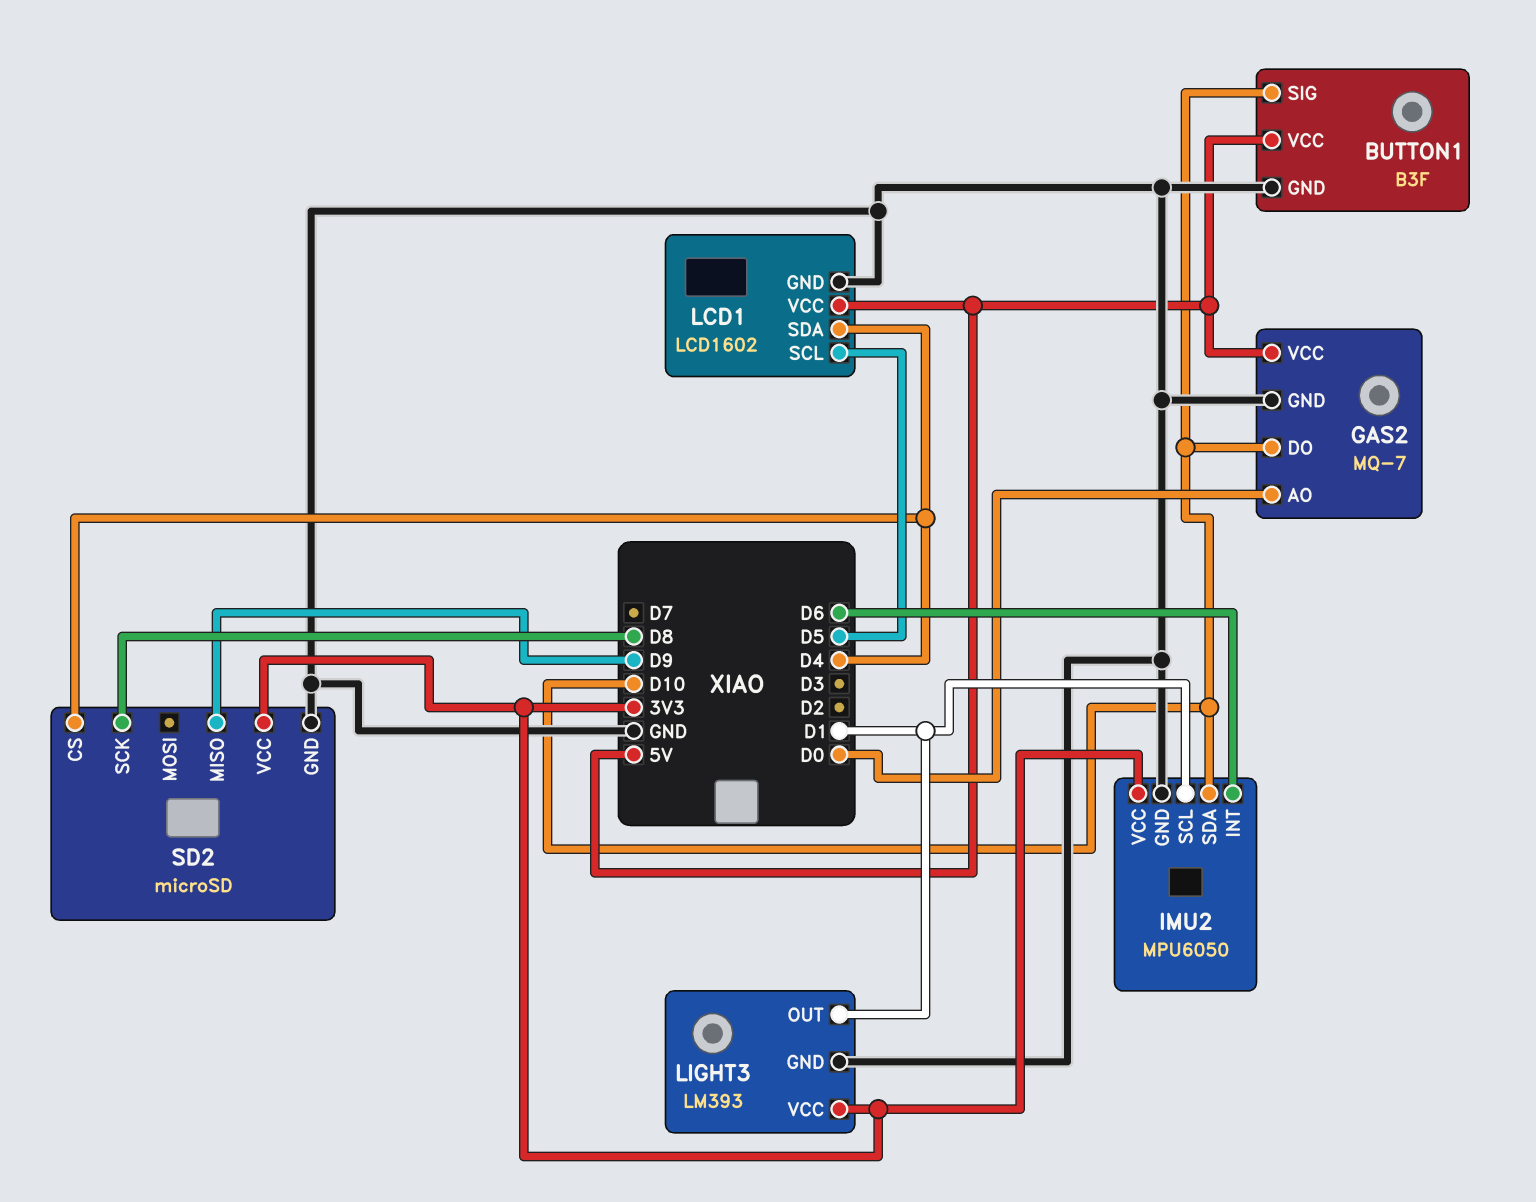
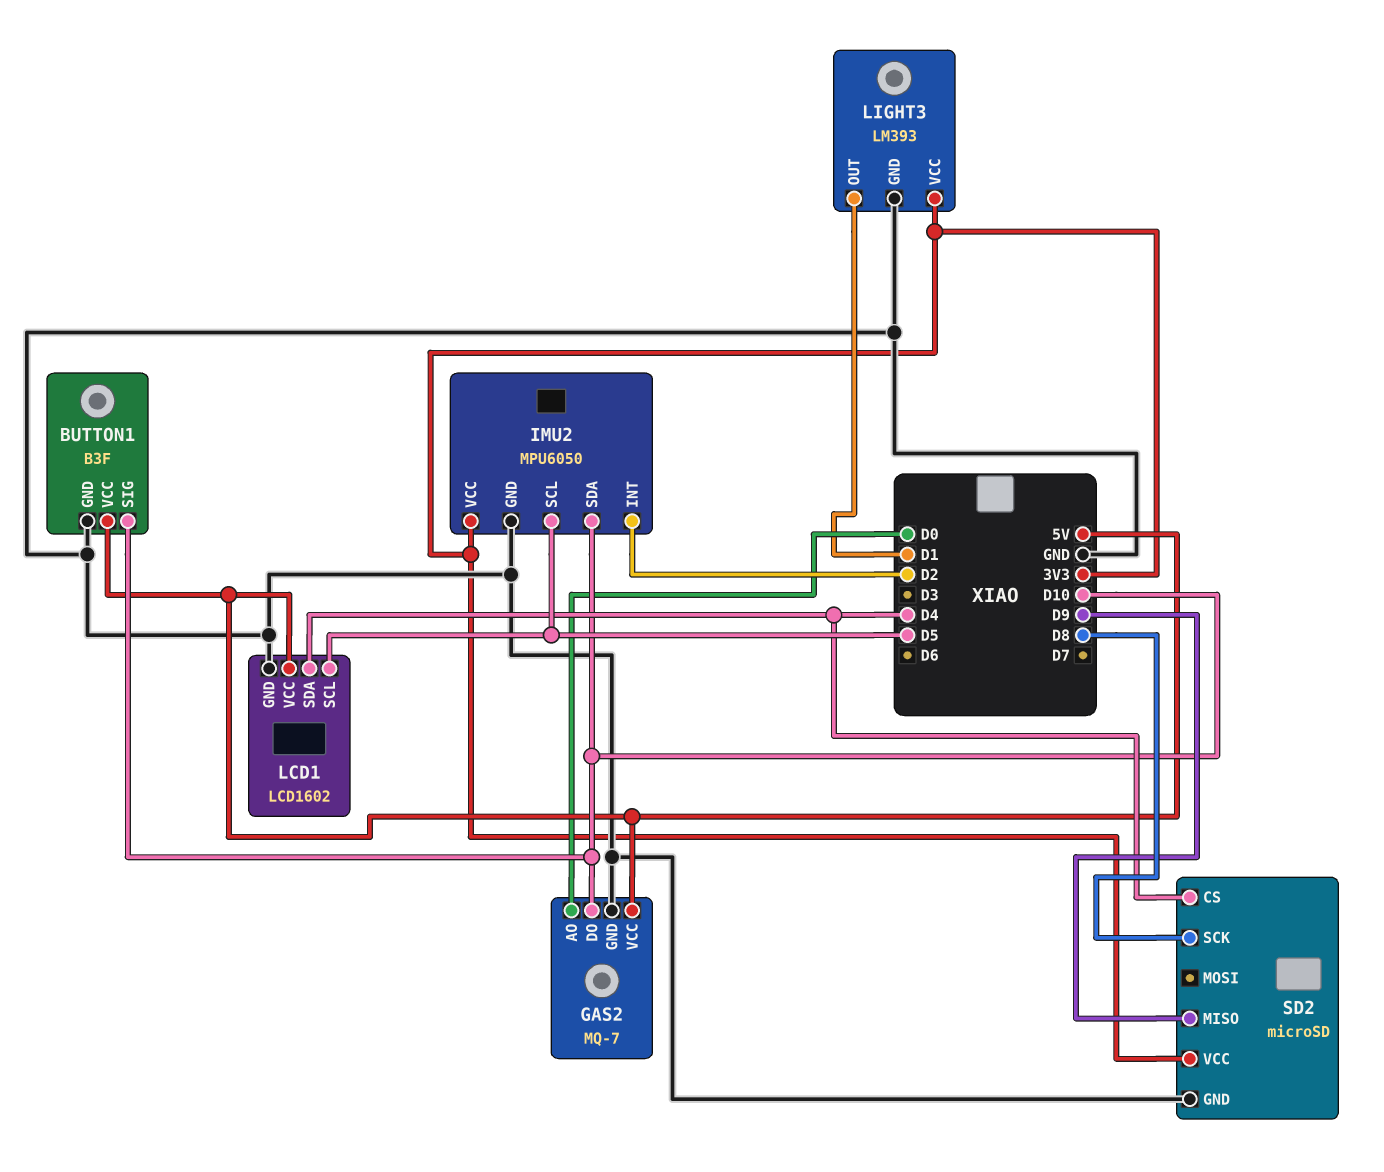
IMU2 pin INT: D6 -> D2
IMU2 pin SCL: D1 -> D5

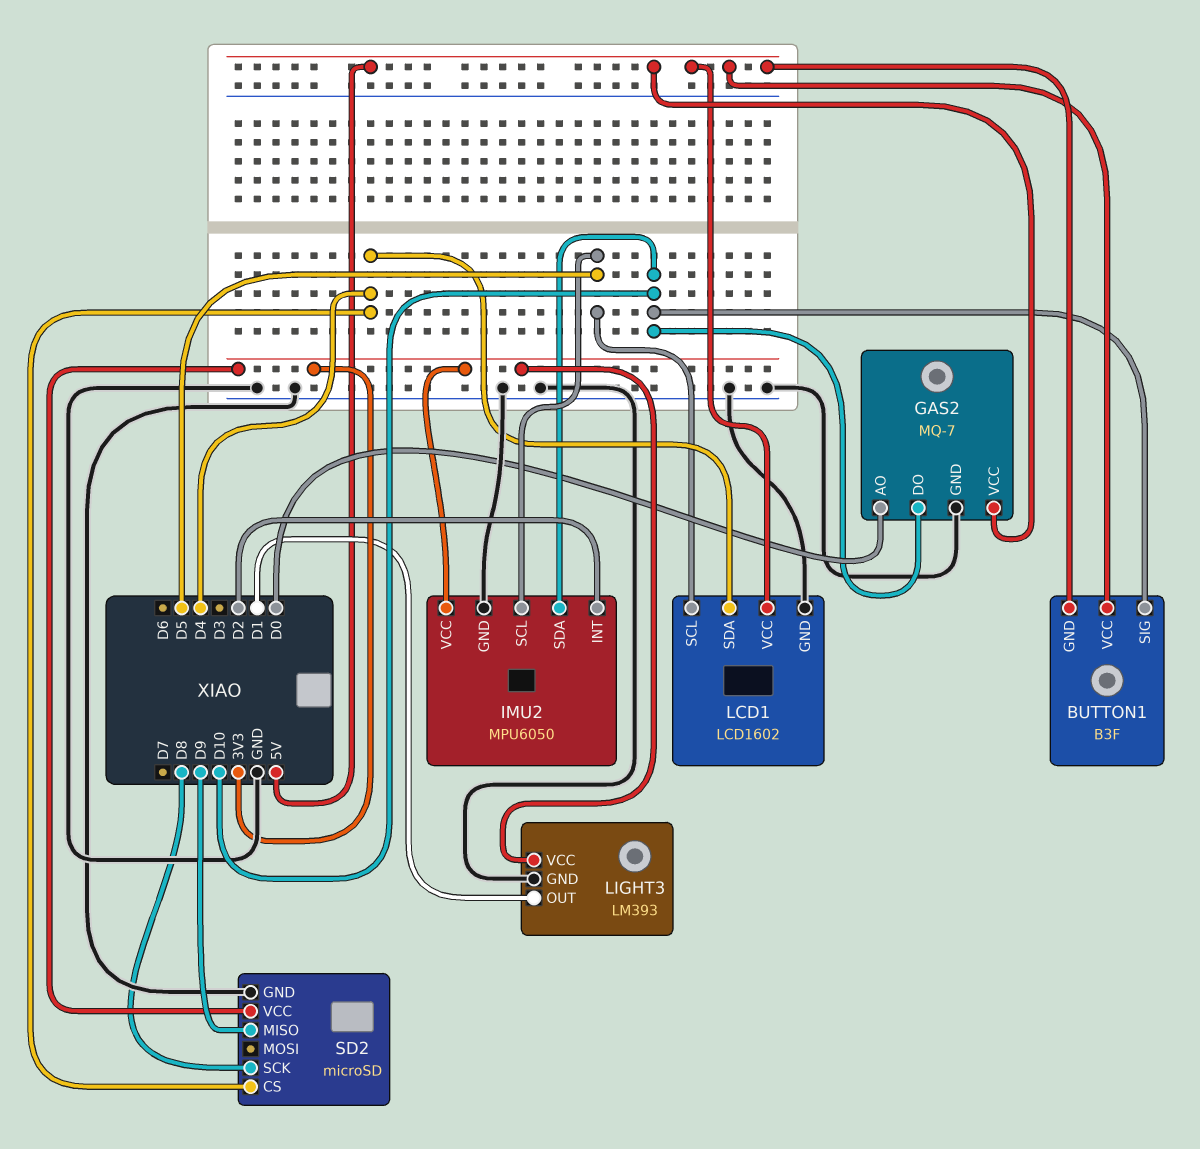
BUTTON1 pin GND: GND -> 5V

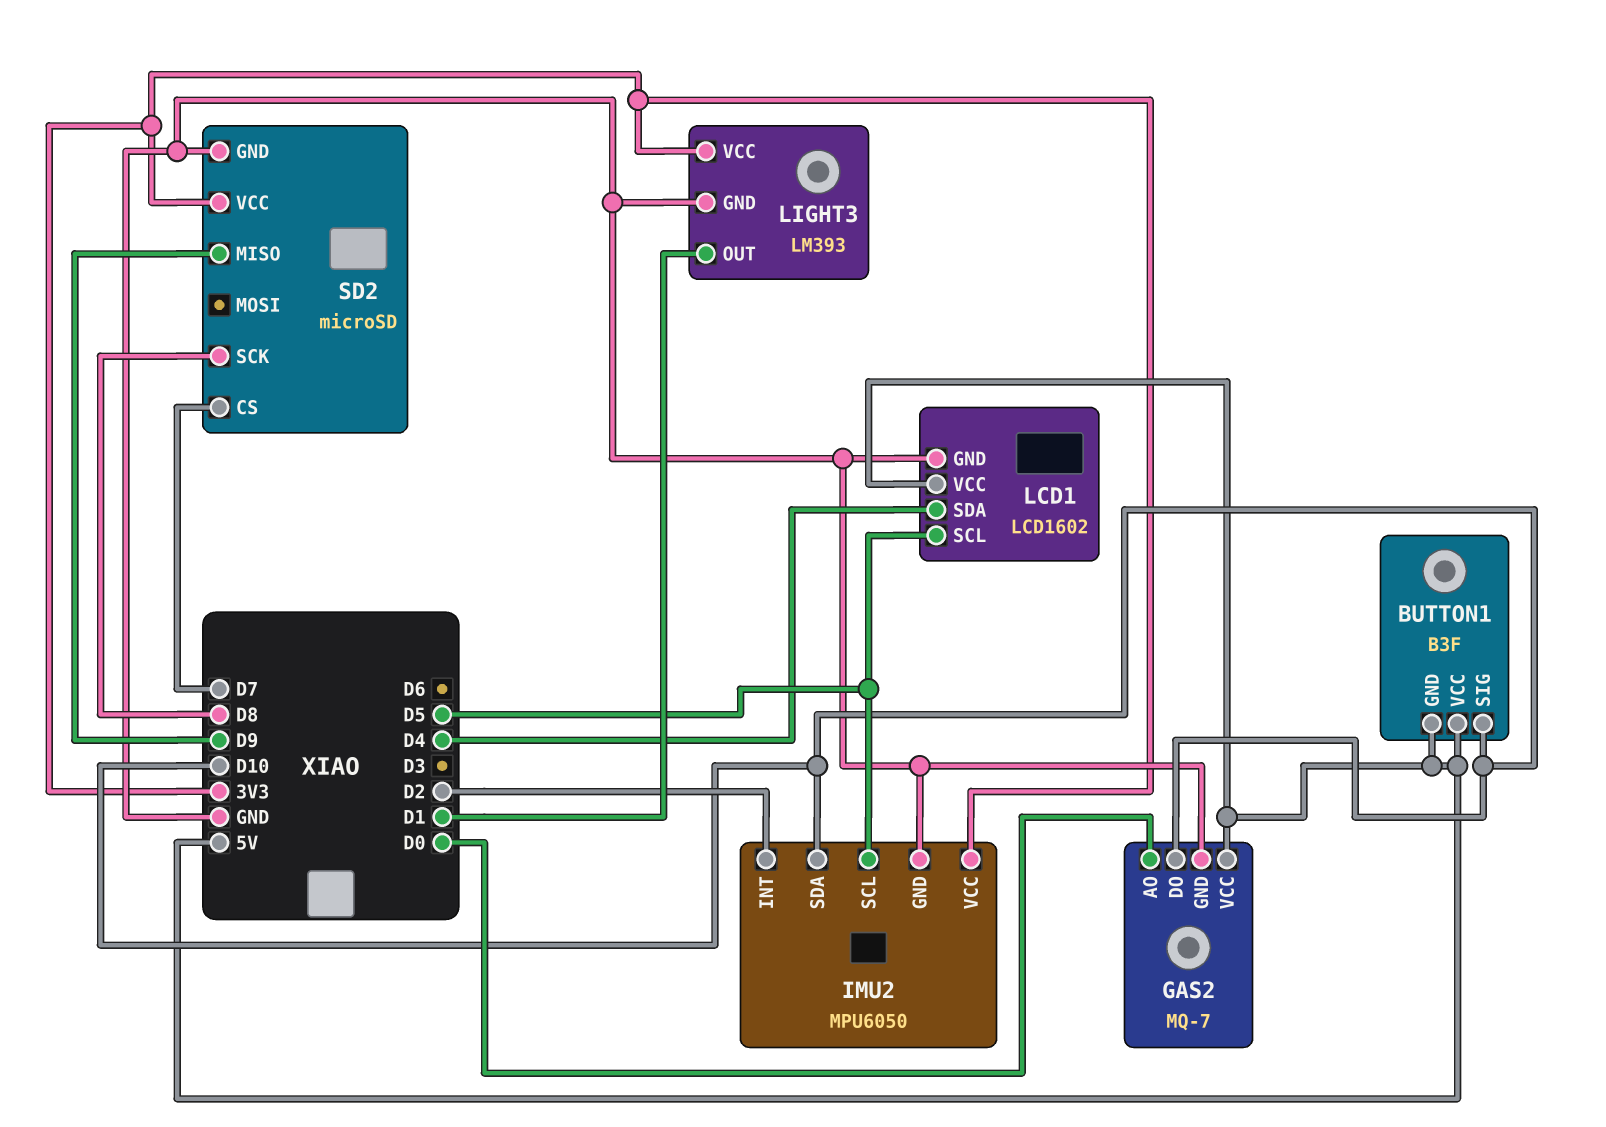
SD2 pin CS: D4 -> D7

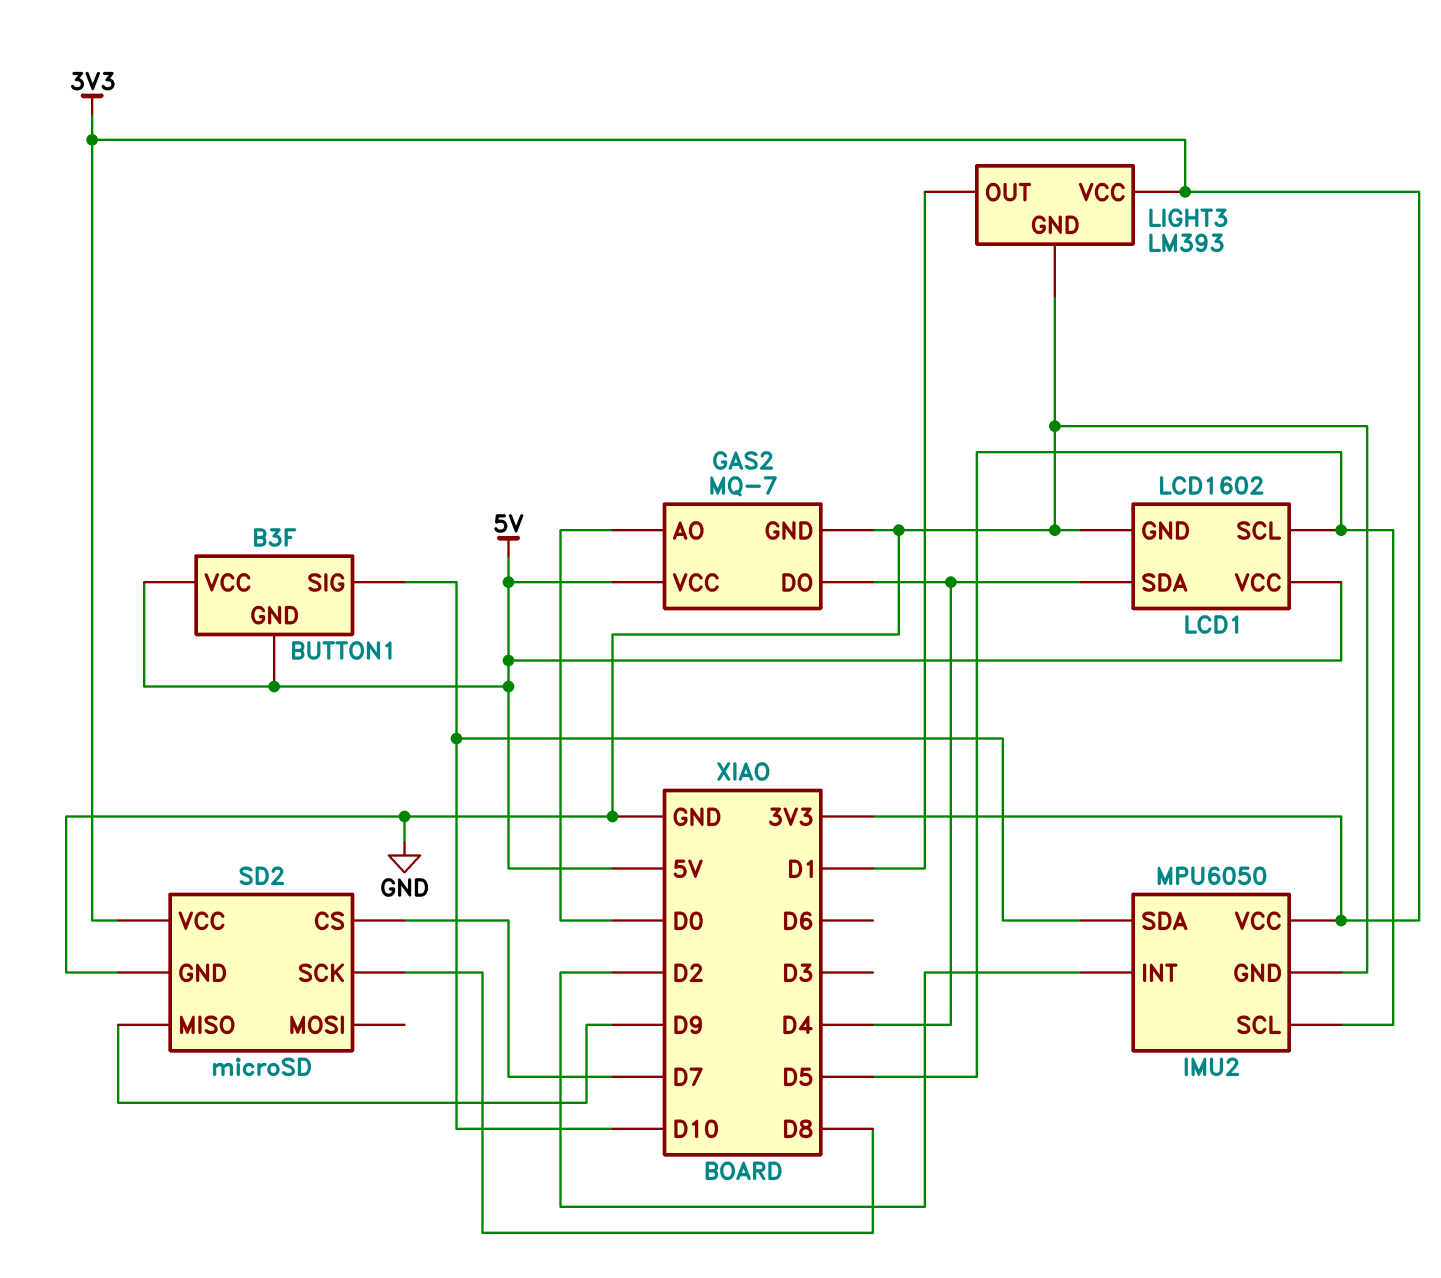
GAS2 pin DO: D10 -> D4

